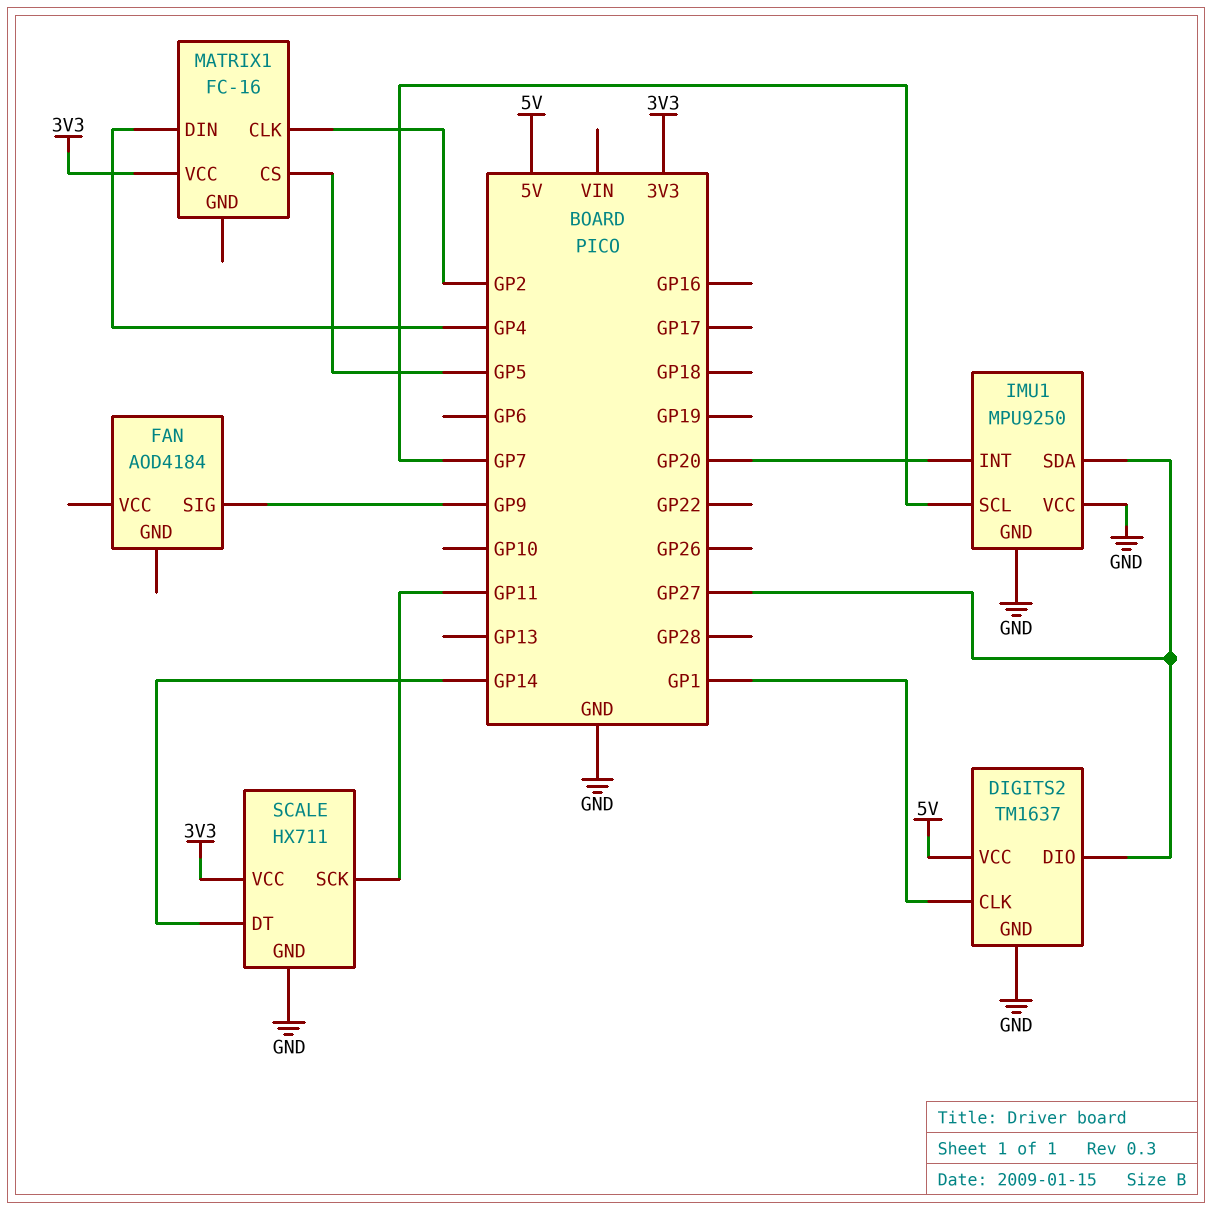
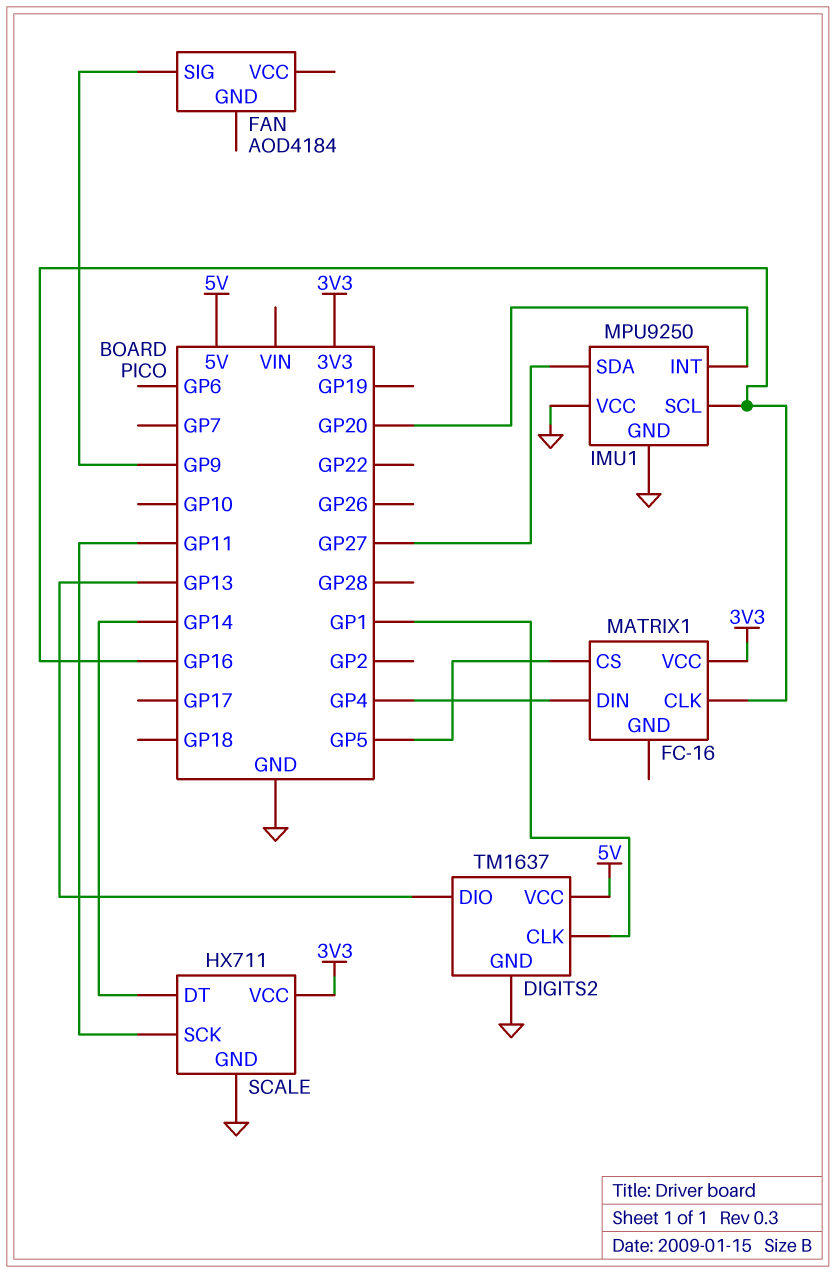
DIGITS2 pin DIO: GP27 -> GP13
IMU1 pin SCL: GP7 -> GP16
MATRIX1 pin CLK: GP2 -> GP16

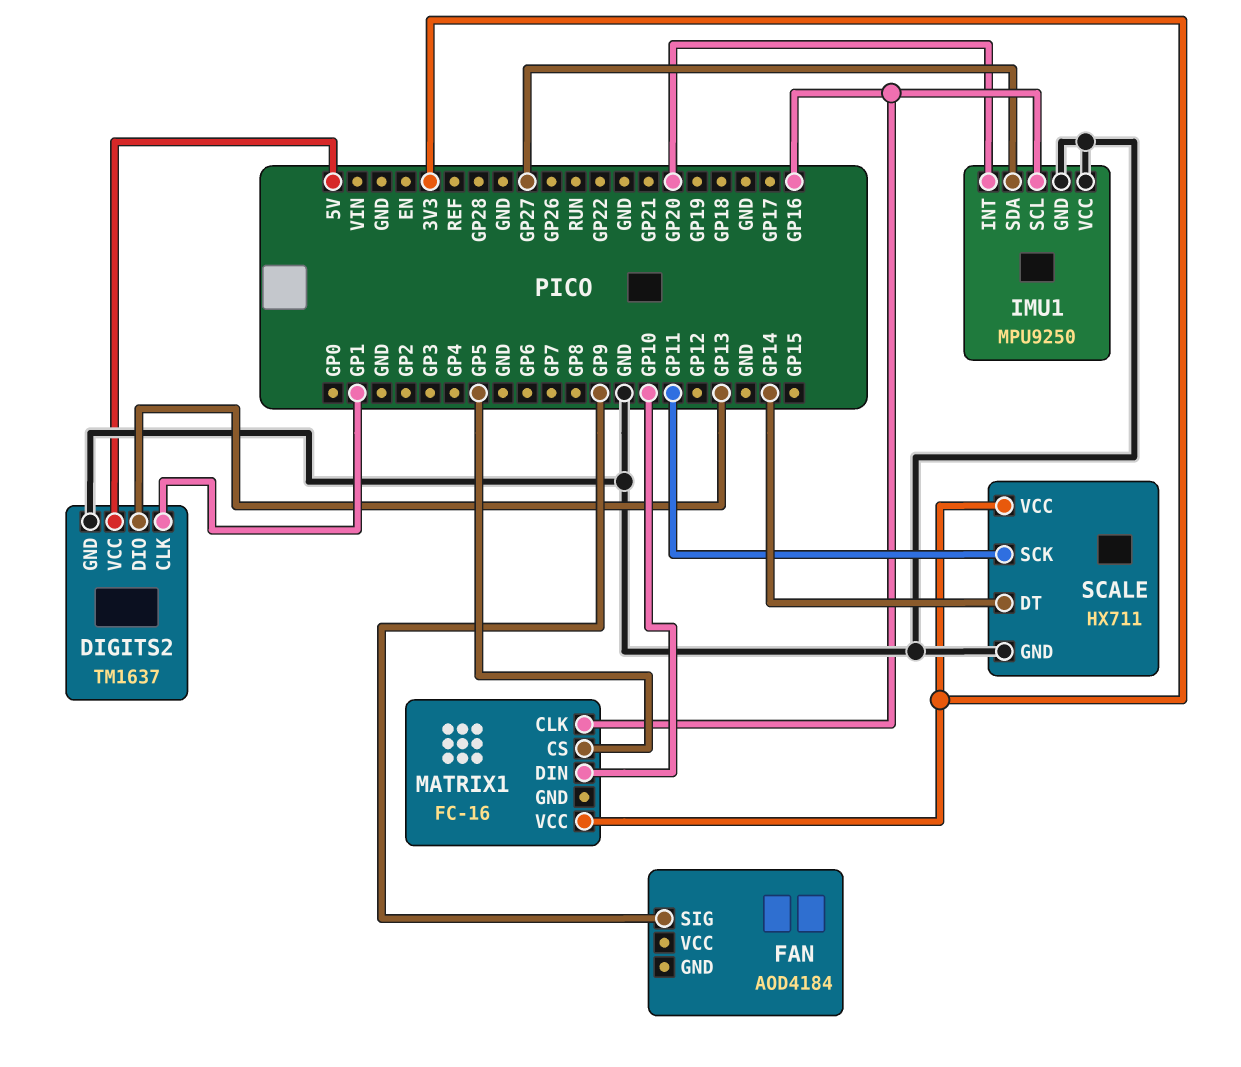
MATRIX1 pin DIN: GP4 -> GP10

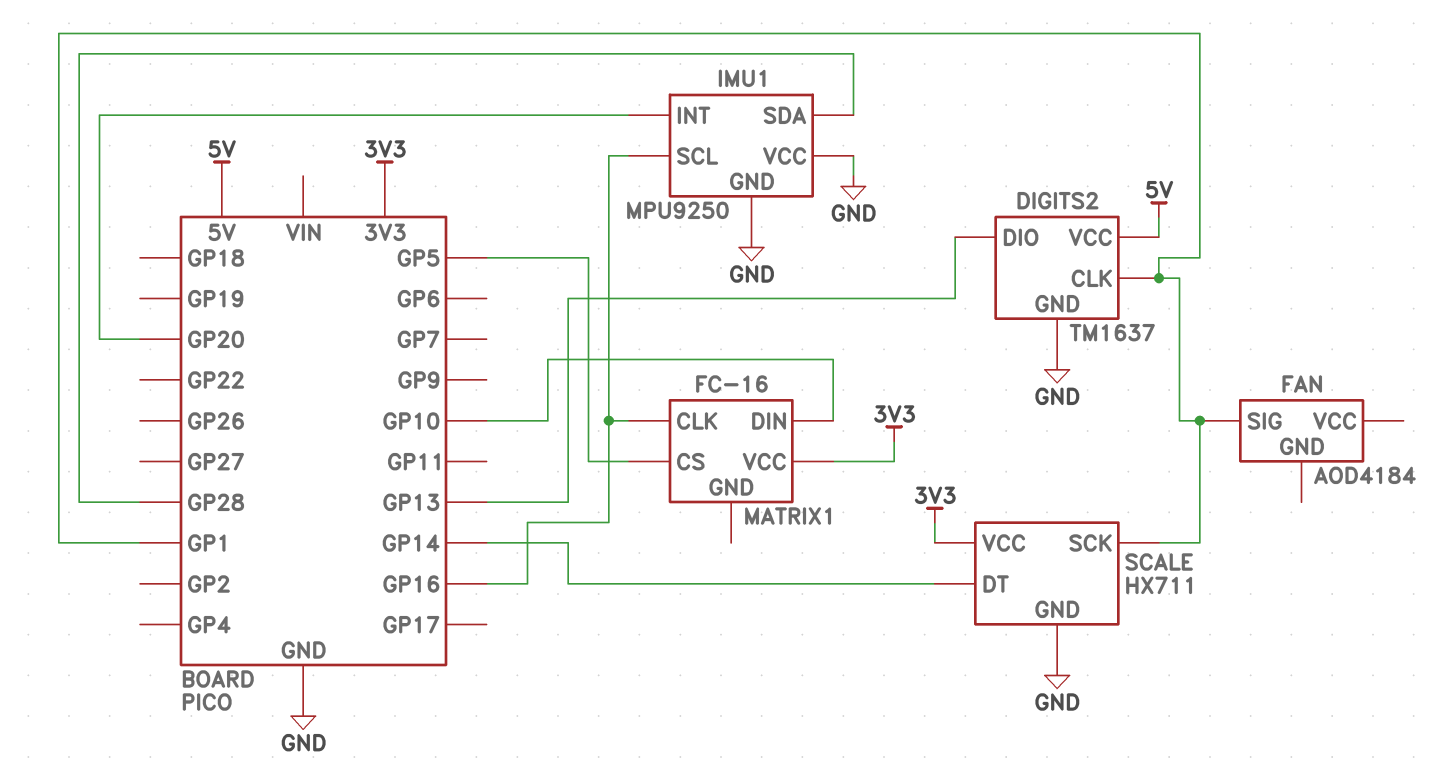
FAN pin SIG: GP9 -> GP1
IMU1 pin SDA: GP27 -> GP28
SCALE pin SCK: GP11 -> GP1

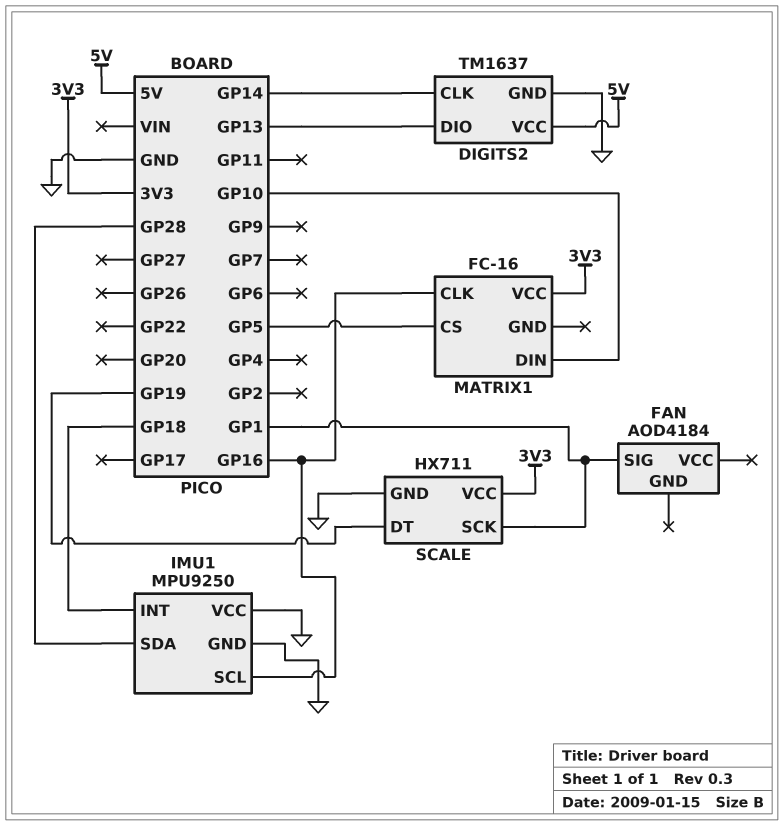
DIGITS2 pin CLK: GP1 -> GP14
IMU1 pin INT: GP20 -> GP18
SCALE pin DT: GP14 -> GP19

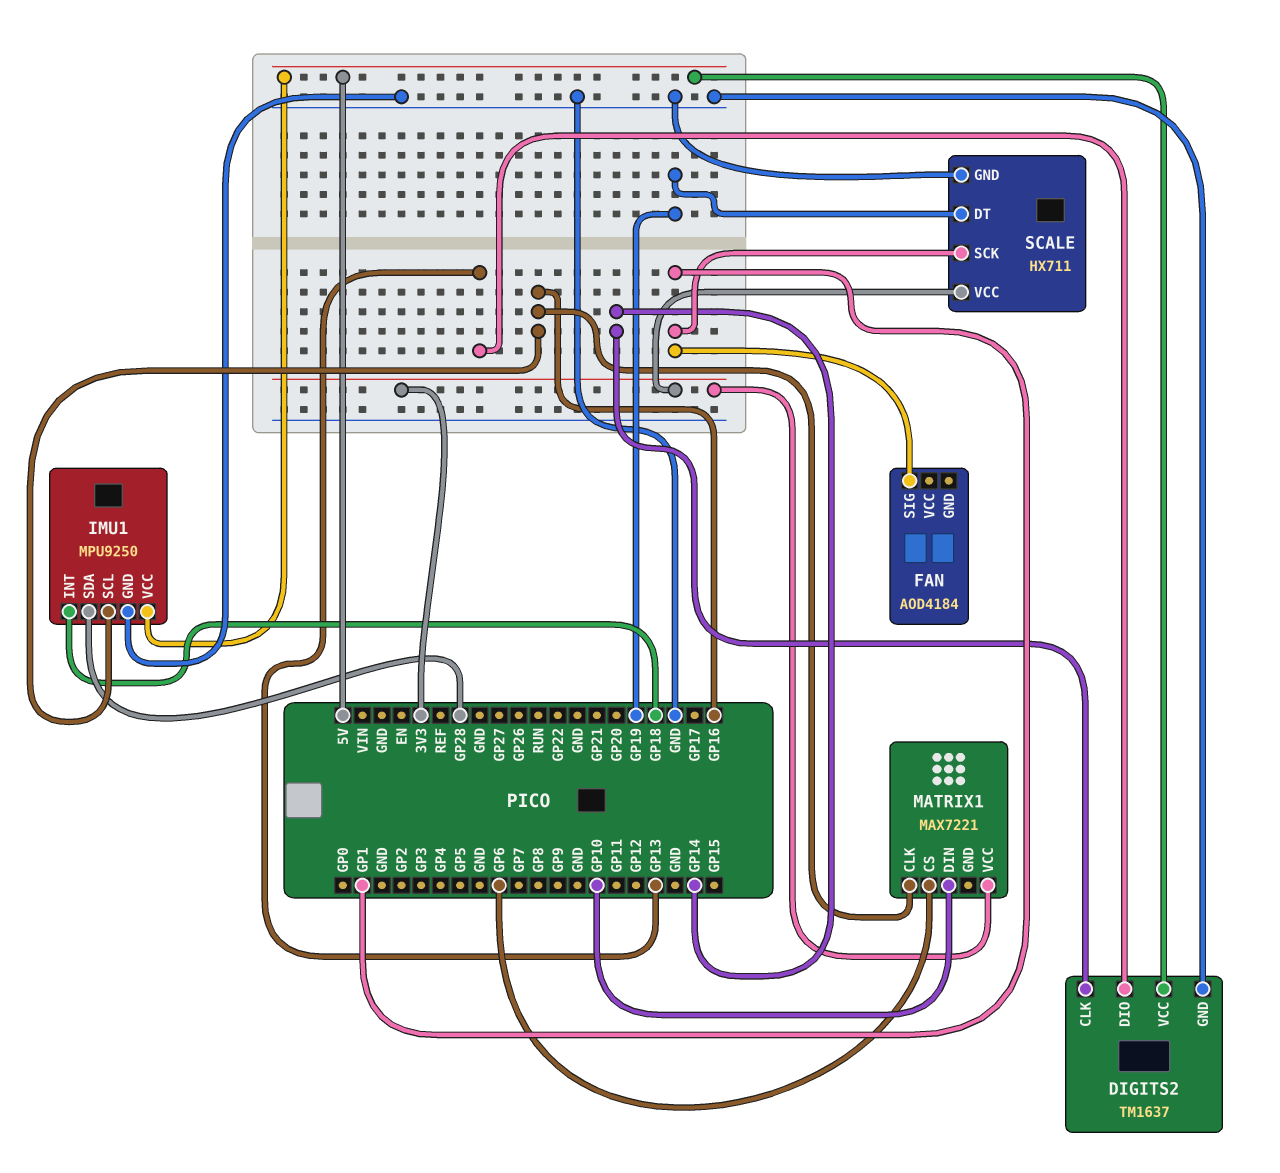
IMU1 pin VCC: GND -> 5V
MATRIX1: FC-16 -> MAX7221
MATRIX1 pin CS: GP5 -> GP6

